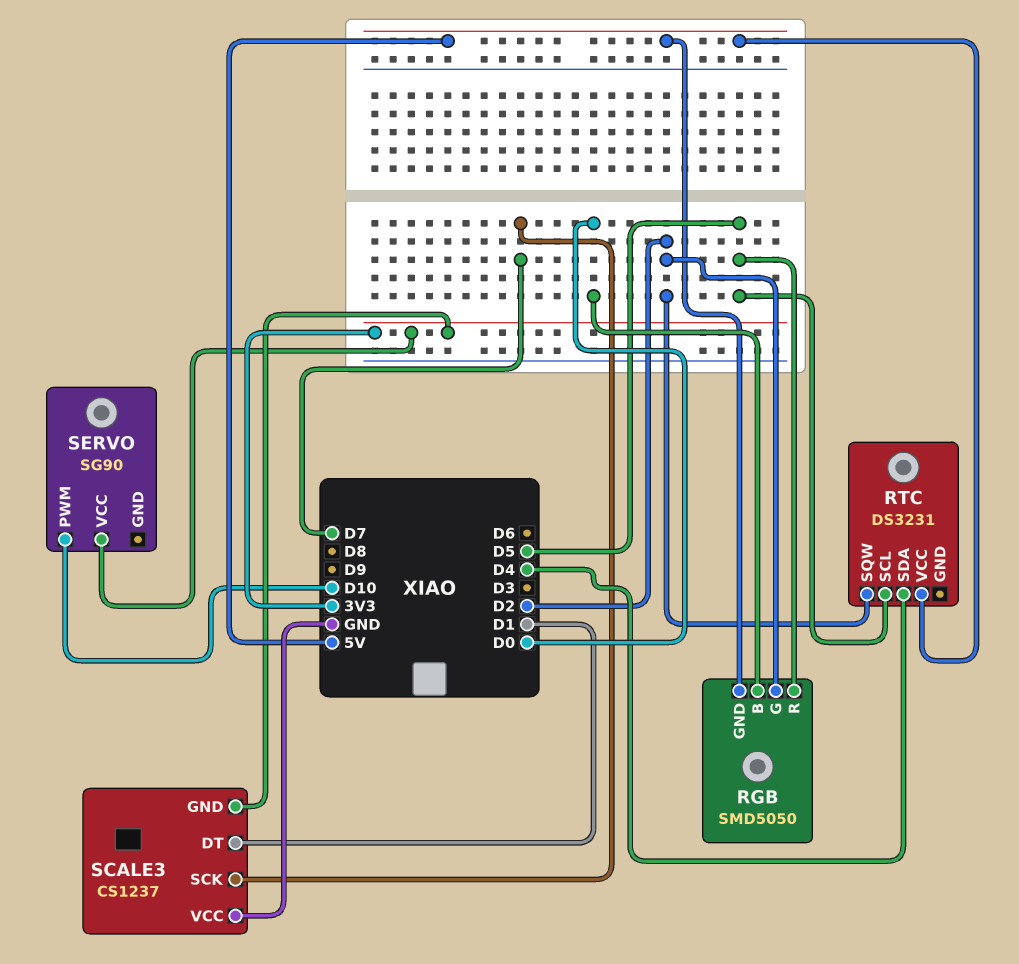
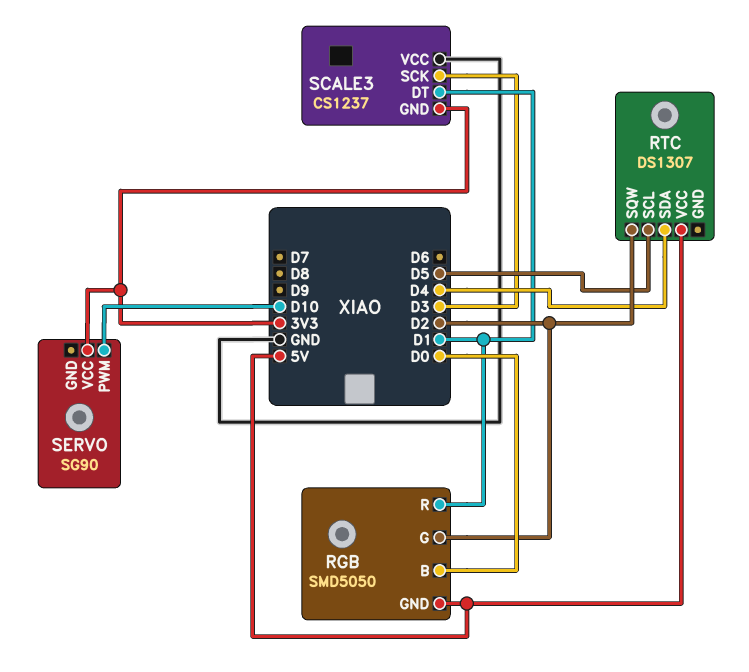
RGB pin R: D5 -> D1
RTC: DS3231 -> DS1307
SCALE3 pin SCK: D7 -> D3

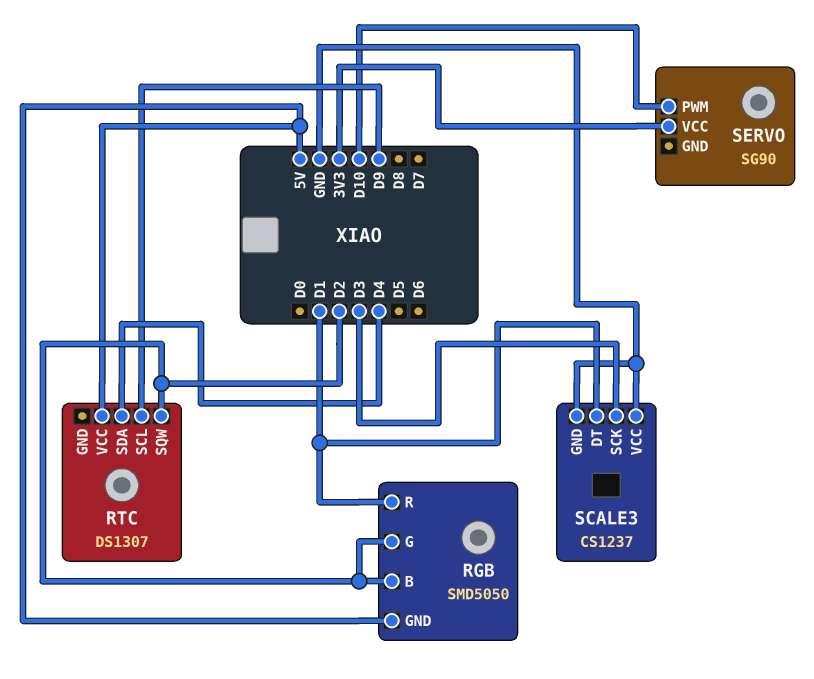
RGB pin B: D0 -> D2
RTC pin SCL: D5 -> D9
SCALE3 pin GND: 3V3 -> GND

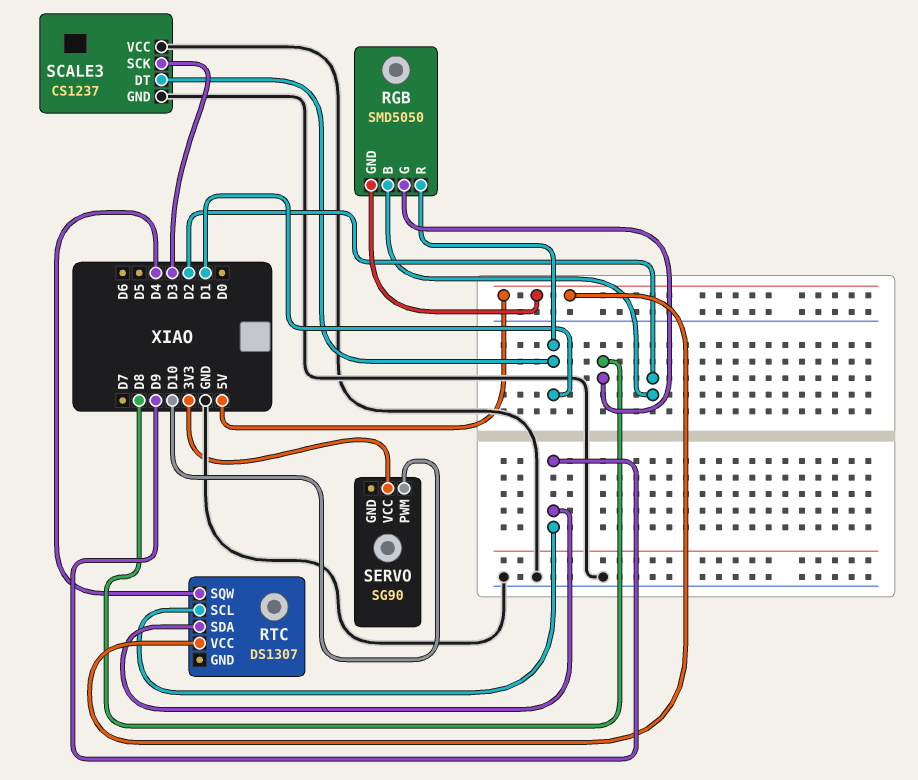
RGB pin G: D2 -> D8
RTC pin SDA: D4 -> D9
RTC pin SQW: D2 -> D4

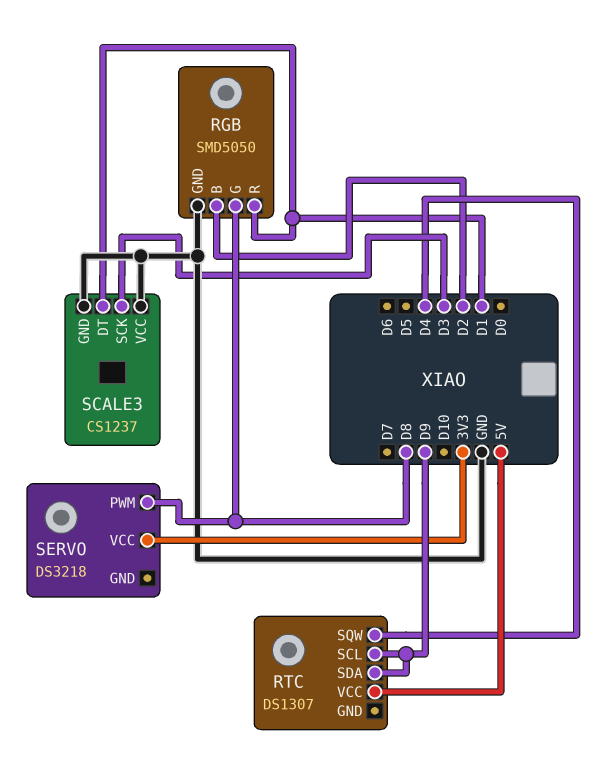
RGB pin GND: 5V -> GND
SERVO: SG90 -> DS3218
SERVO pin PWM: D10 -> D8

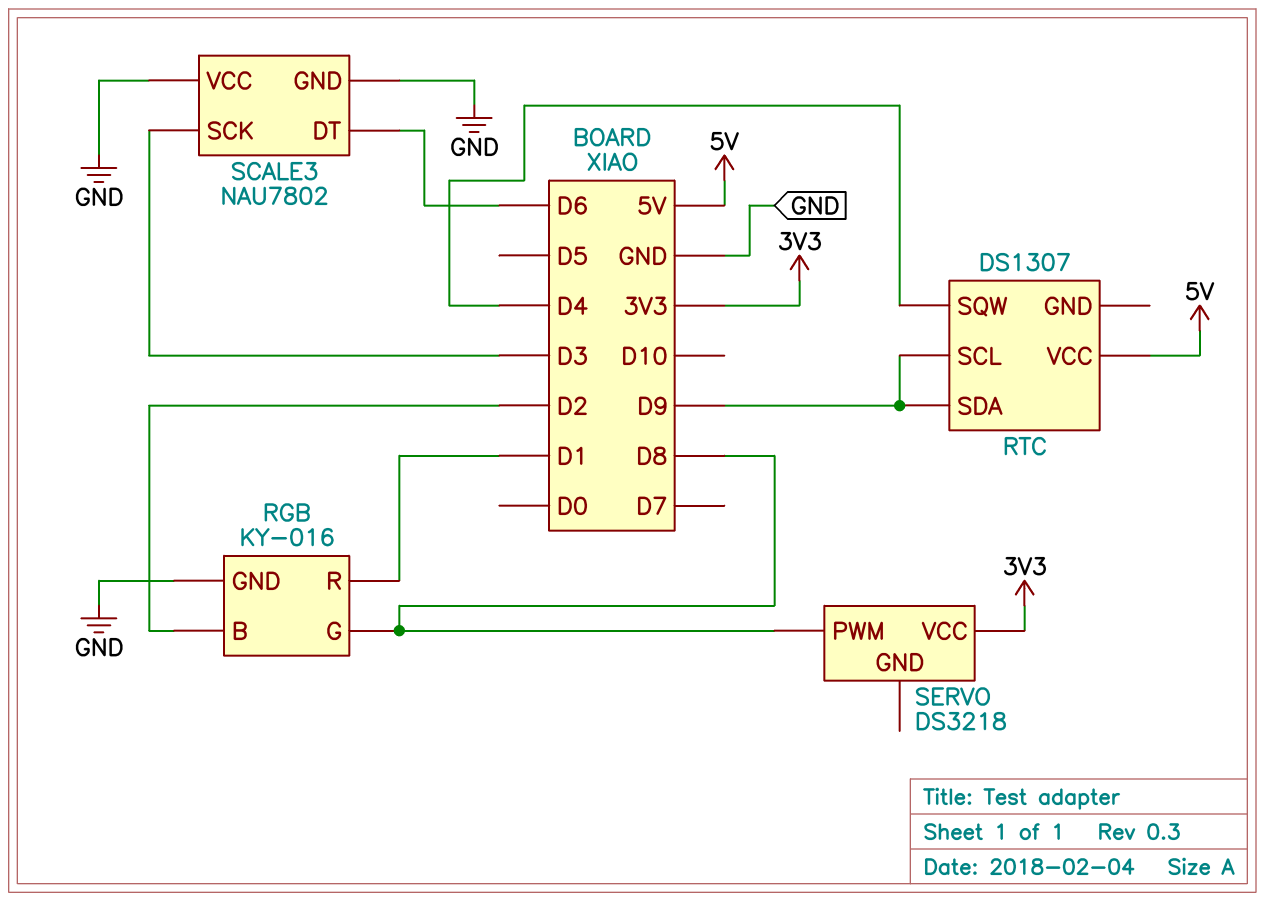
RGB: SMD5050 -> KY-016
SCALE3: CS1237 -> NAU7802
SCALE3 pin DT: D1 -> D6

